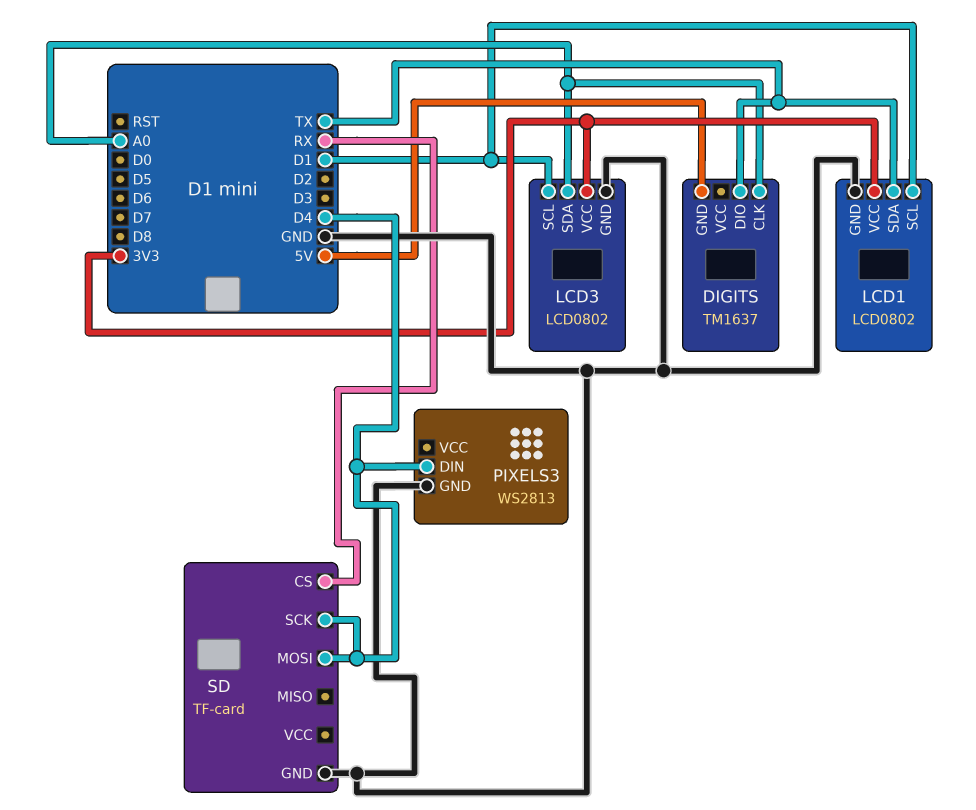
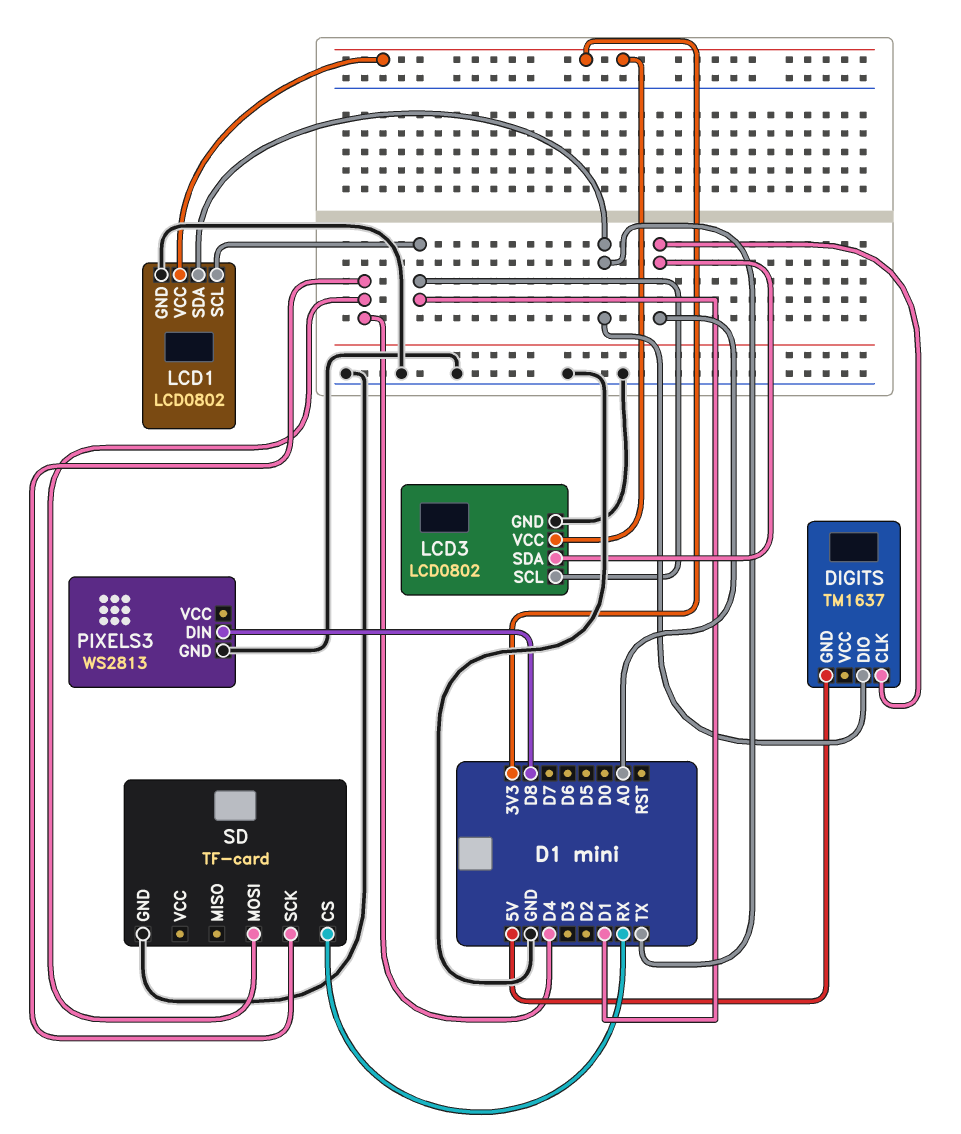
PIXELS3 pin DIN: D4 -> D8

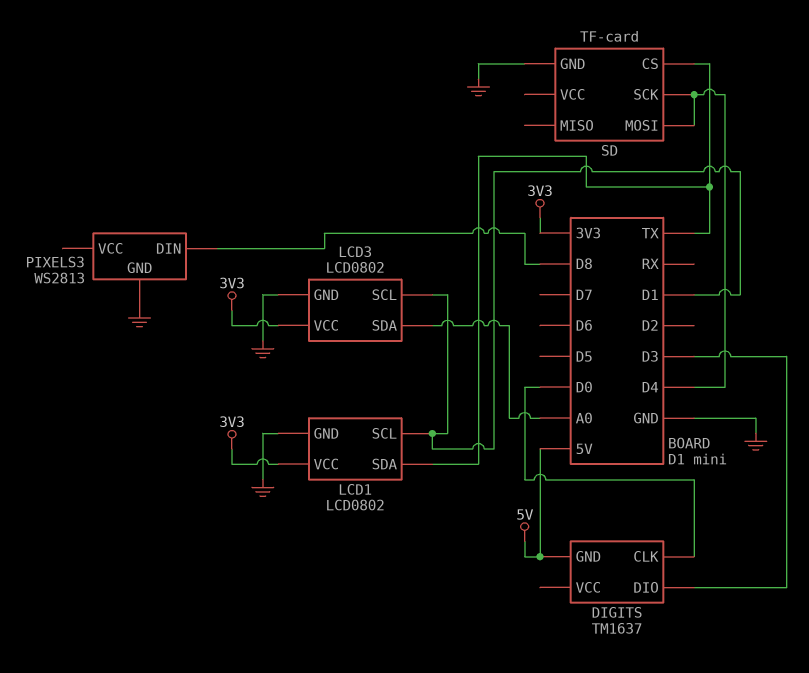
DIGITS pin CLK: A0 -> D0
DIGITS pin DIO: TX -> D3
SD pin CS: RX -> TX

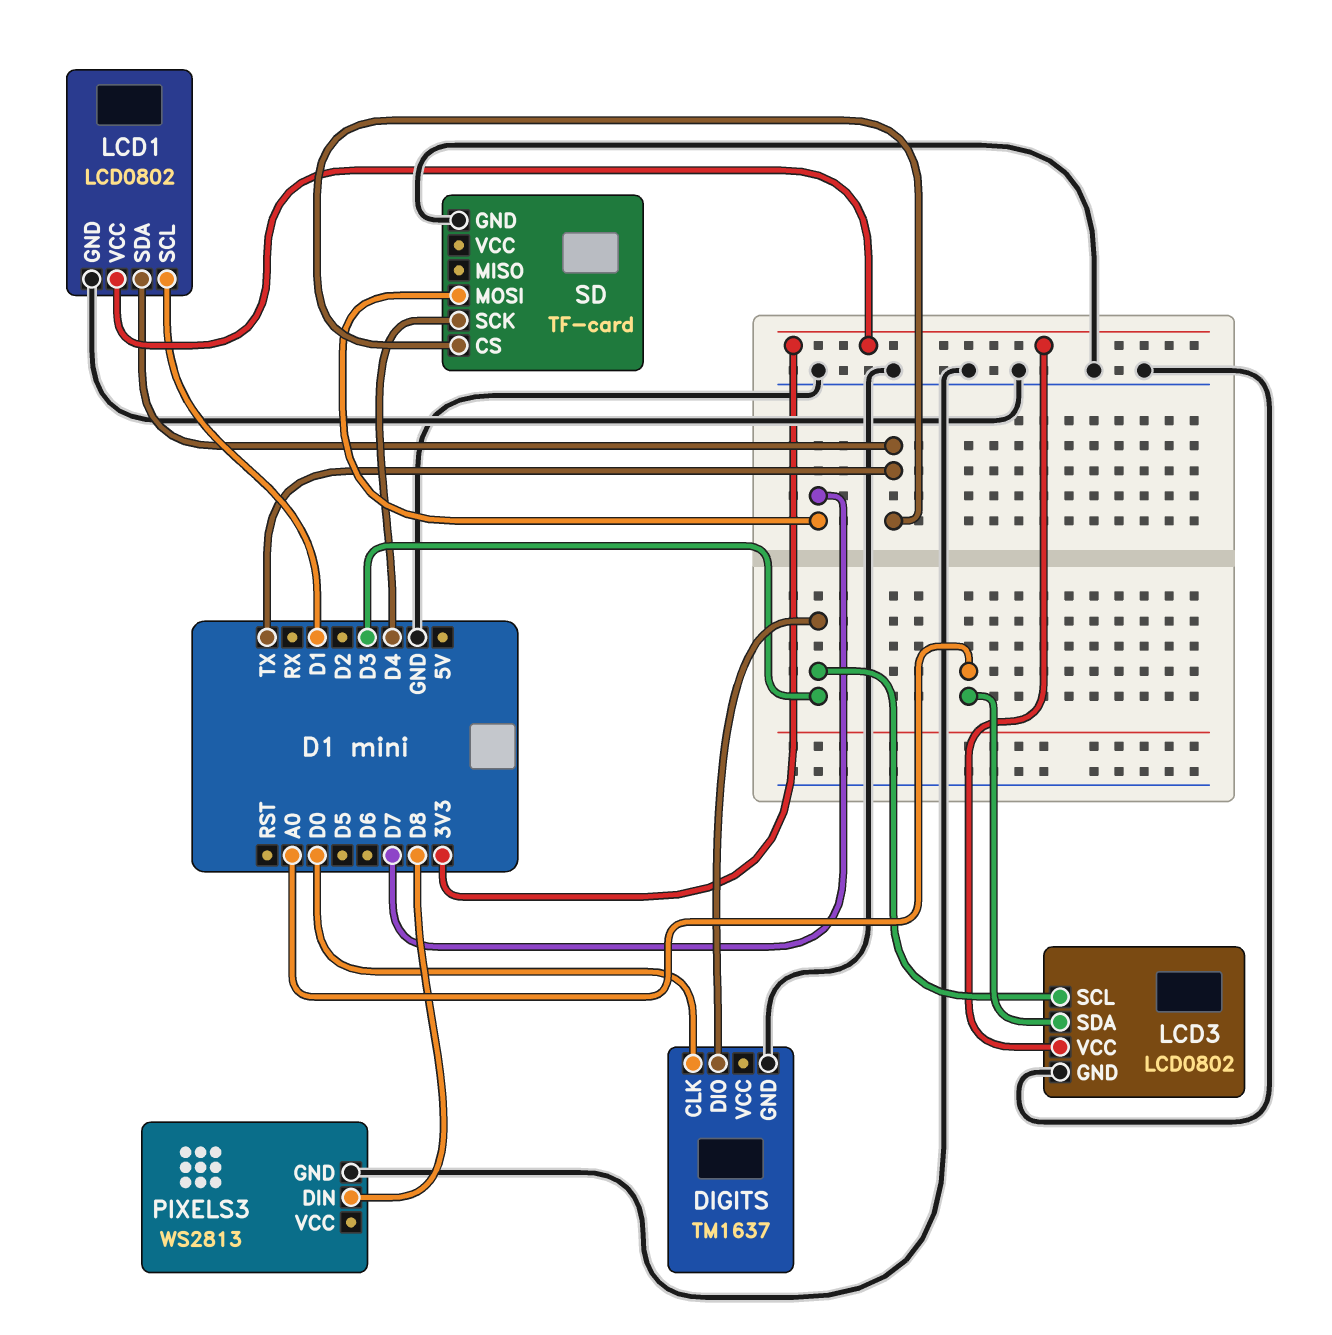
DIGITS pin GND: 5V -> GND
LCD3 pin SCL: D1 -> D3
SD pin MOSI: D4 -> D7

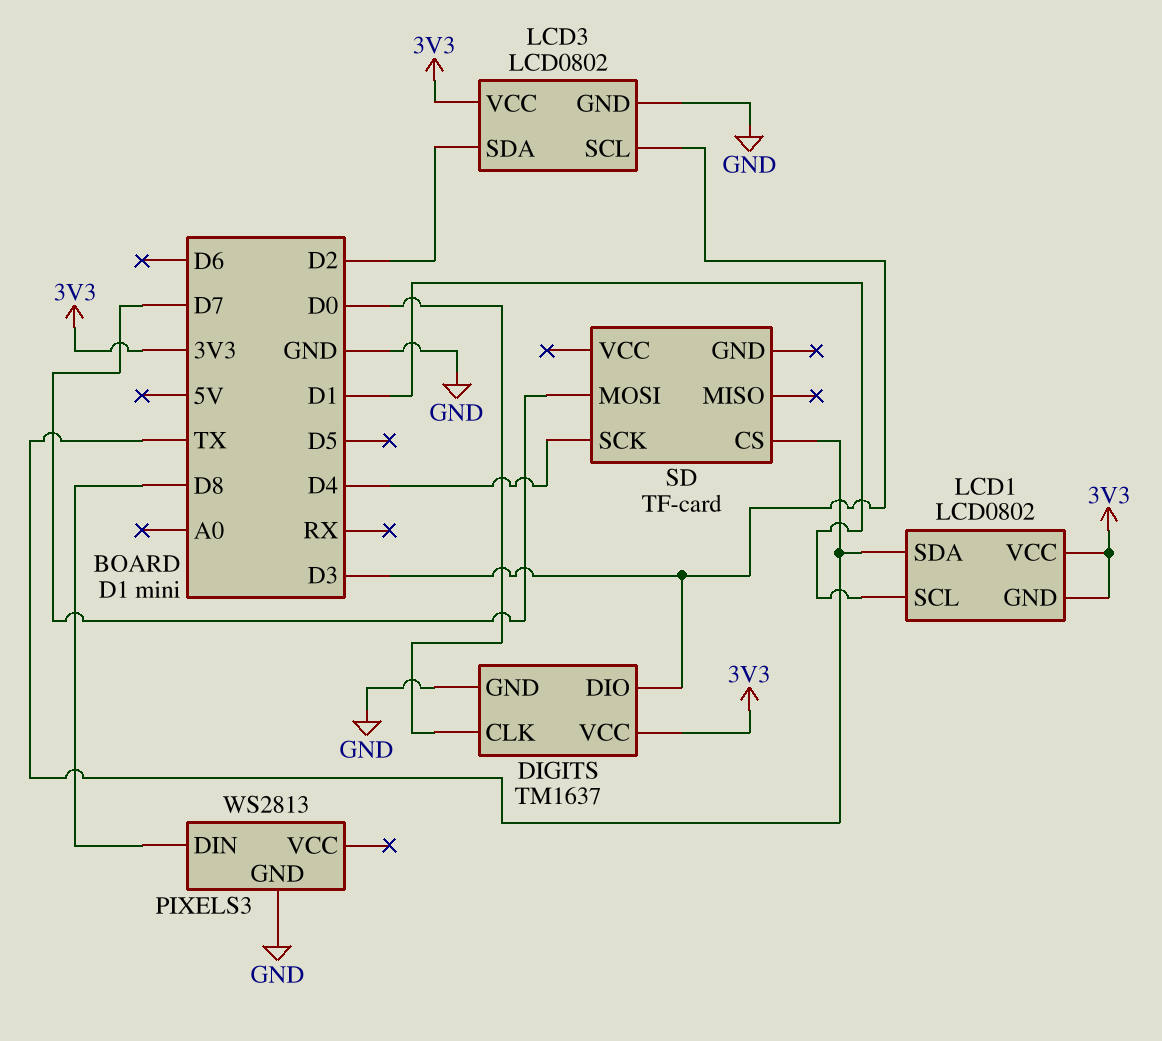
DIGITS pin VCC: none -> 3V3
LCD1 pin GND: GND -> 3V3
LCD3 pin SDA: A0 -> D2
SD pin GND: GND -> none

